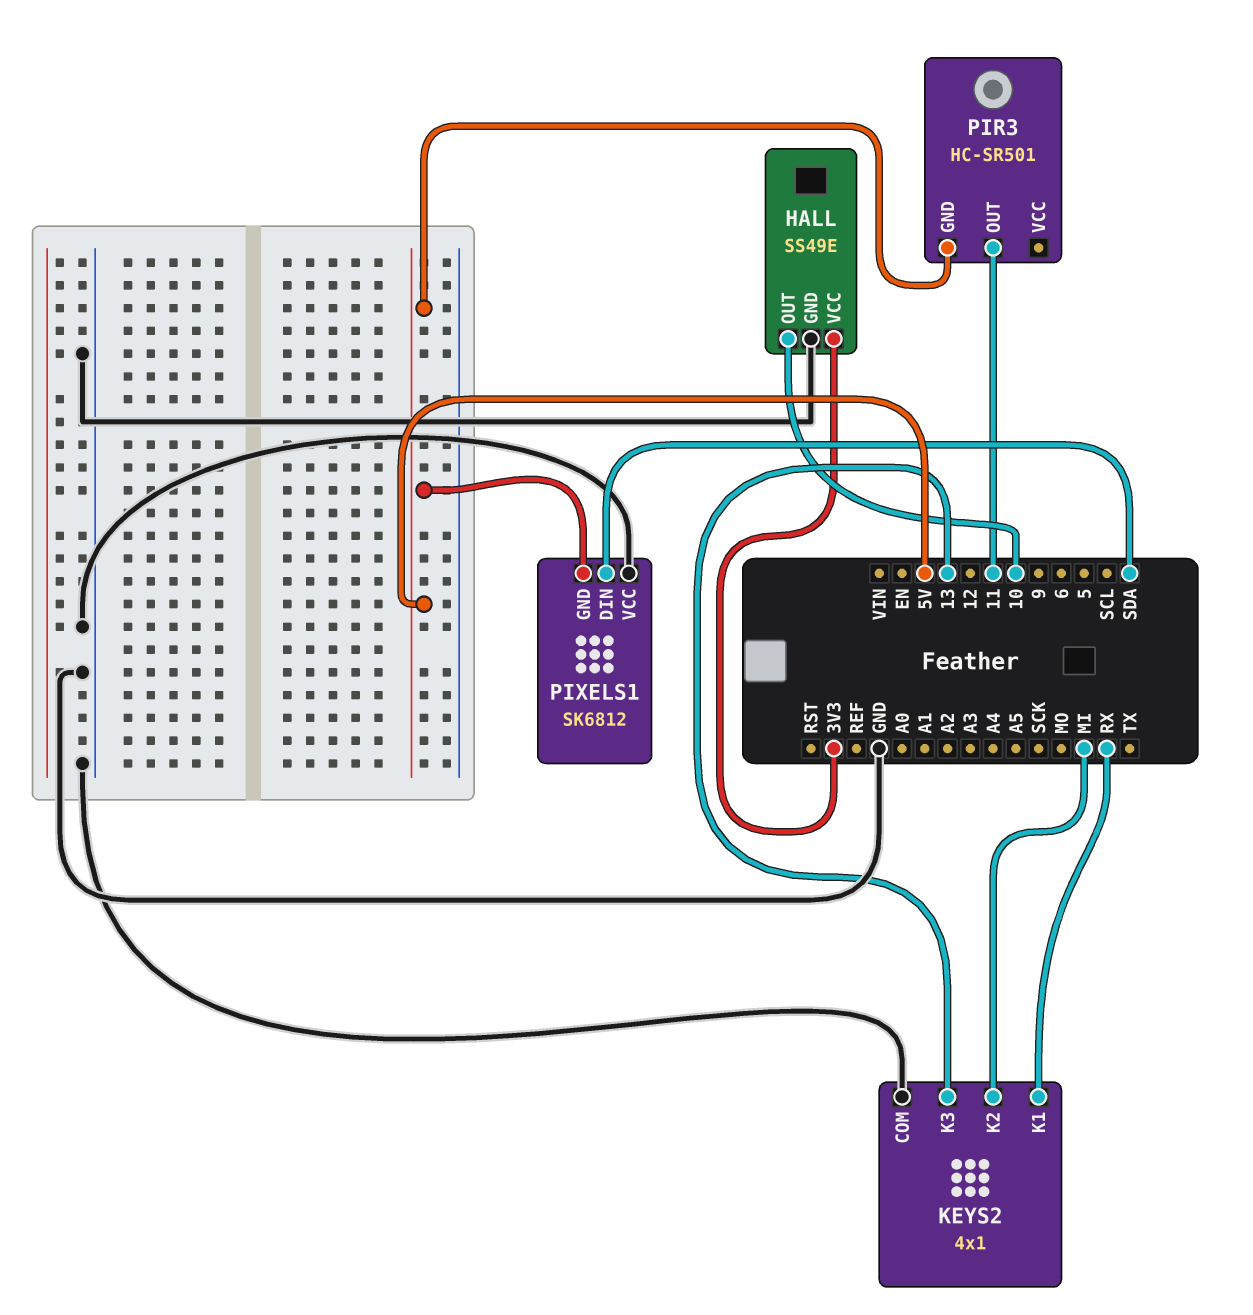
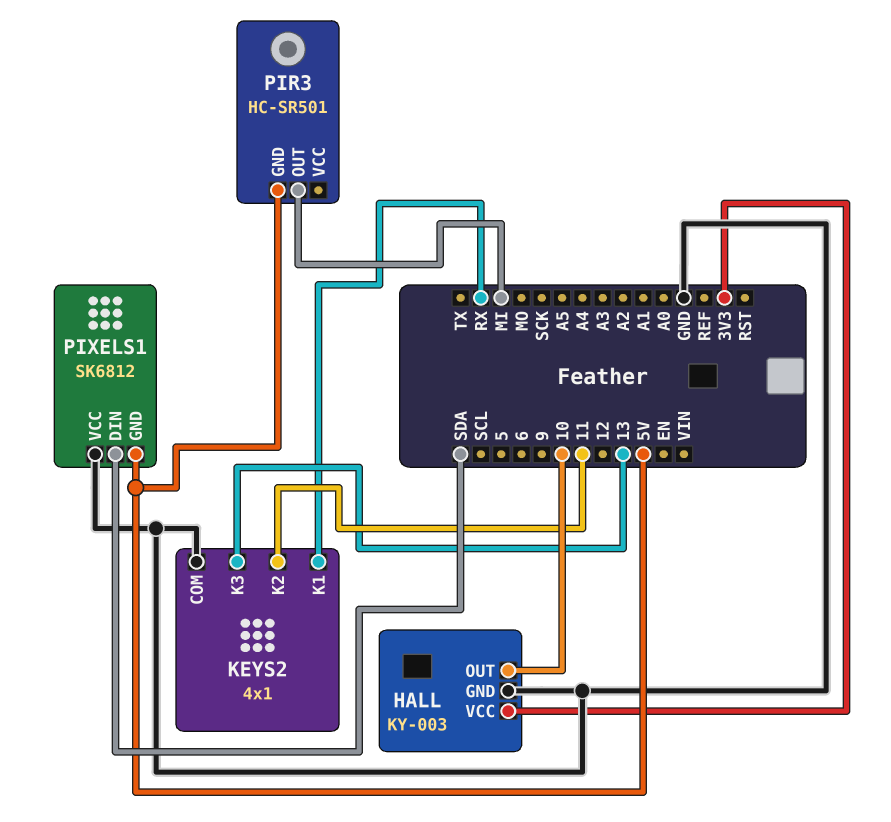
HALL: SS49E -> KY-003
KEYS2 pin K2: MI -> 11
PIR3 pin OUT: 11 -> MI

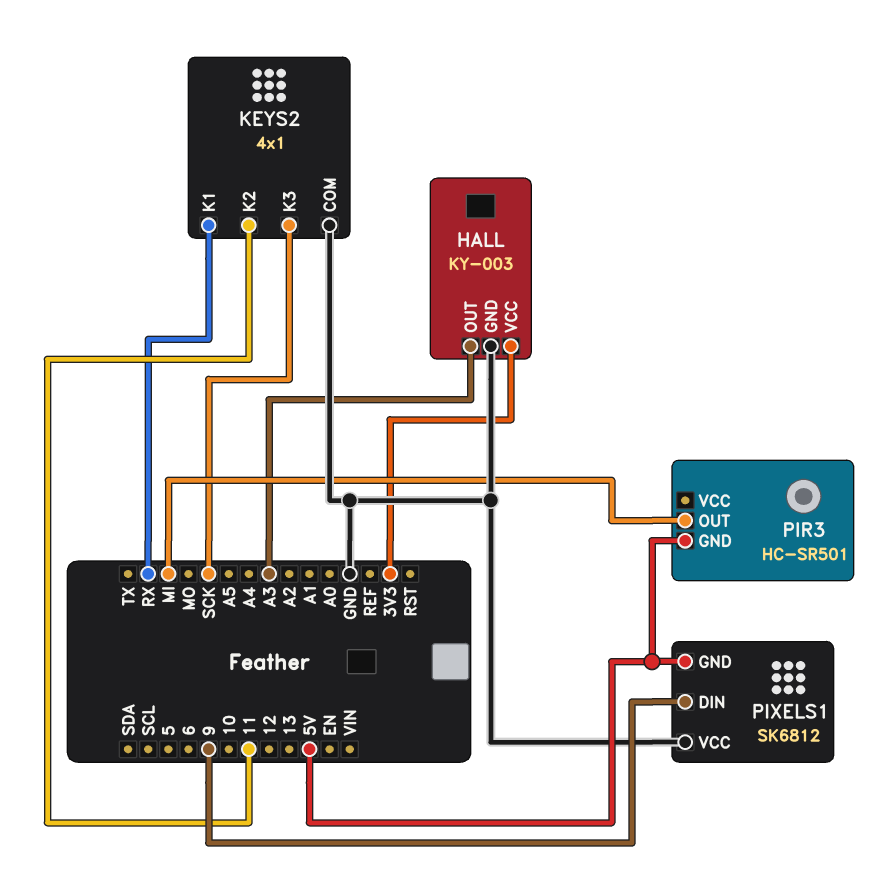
HALL pin OUT: 10 -> A3
KEYS2 pin K3: 13 -> SCK
PIXELS1 pin DIN: SDA -> 9

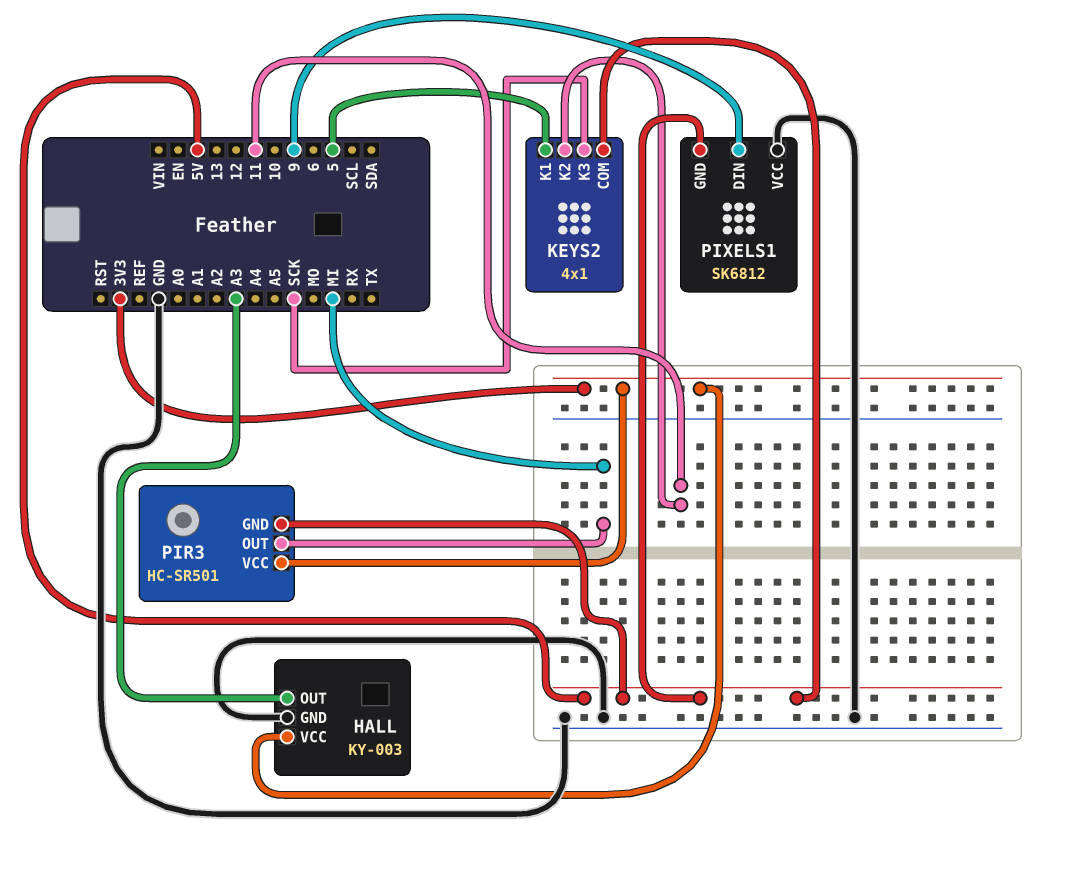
KEYS2 pin COM: GND -> 5V
KEYS2 pin K1: RX -> 5
PIR3 pin VCC: none -> 3V3

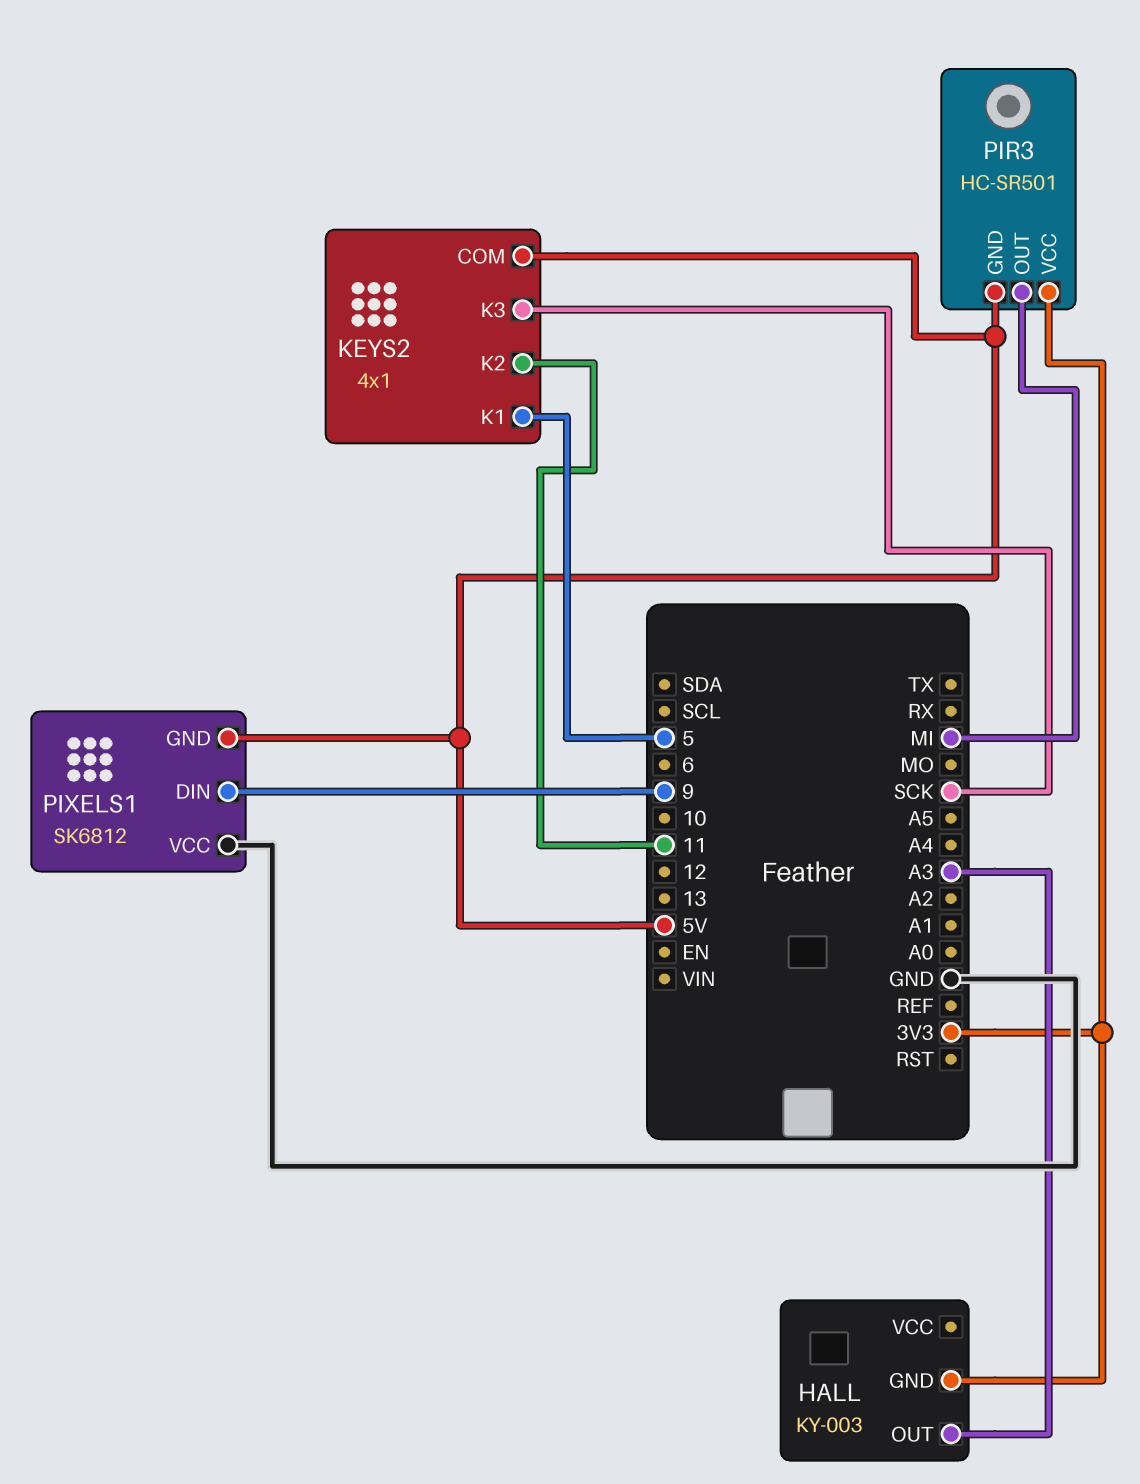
HALL pin GND: GND -> 3V3
HALL pin VCC: 3V3 -> none

